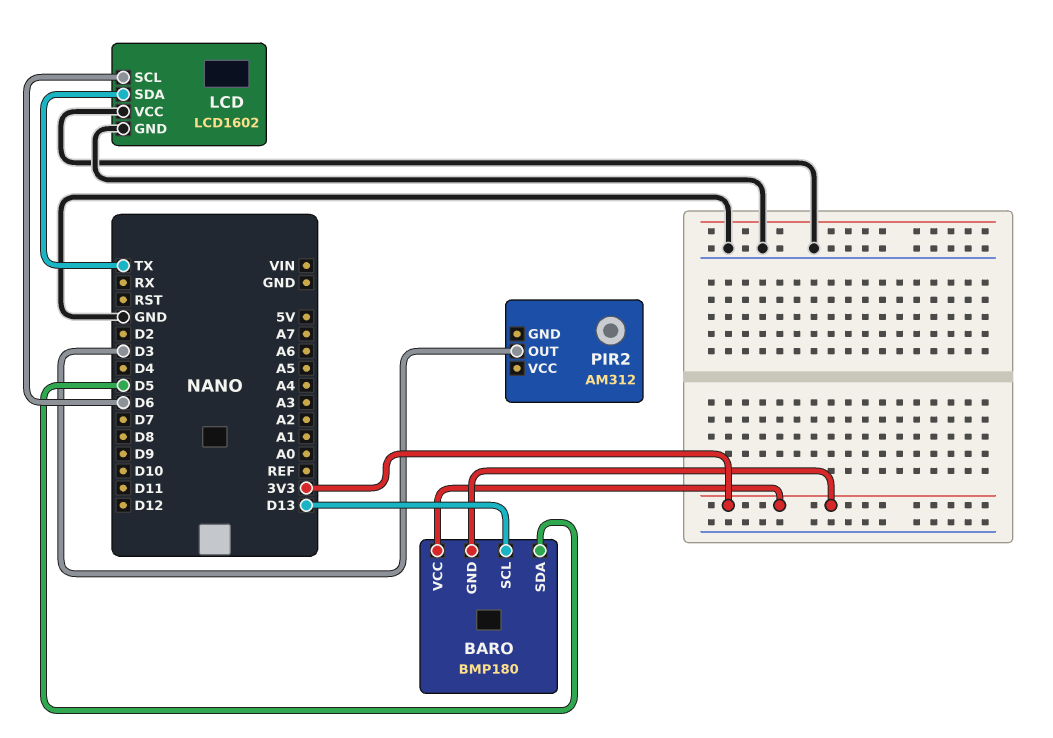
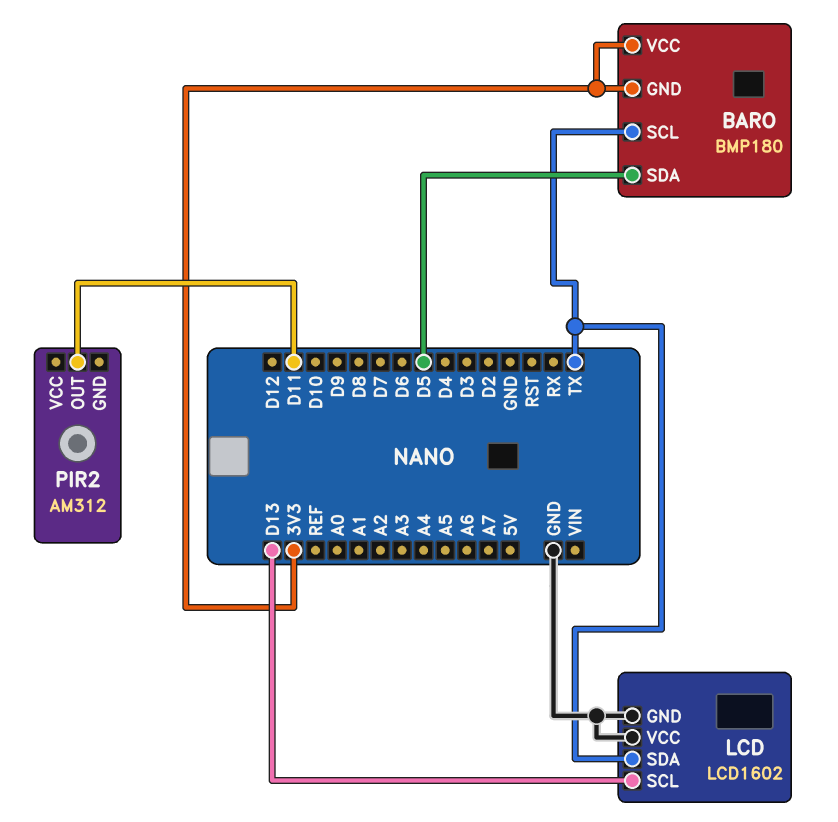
BARO pin SCL: D13 -> TX
LCD pin SCL: D6 -> D13
PIR2 pin OUT: D3 -> D11

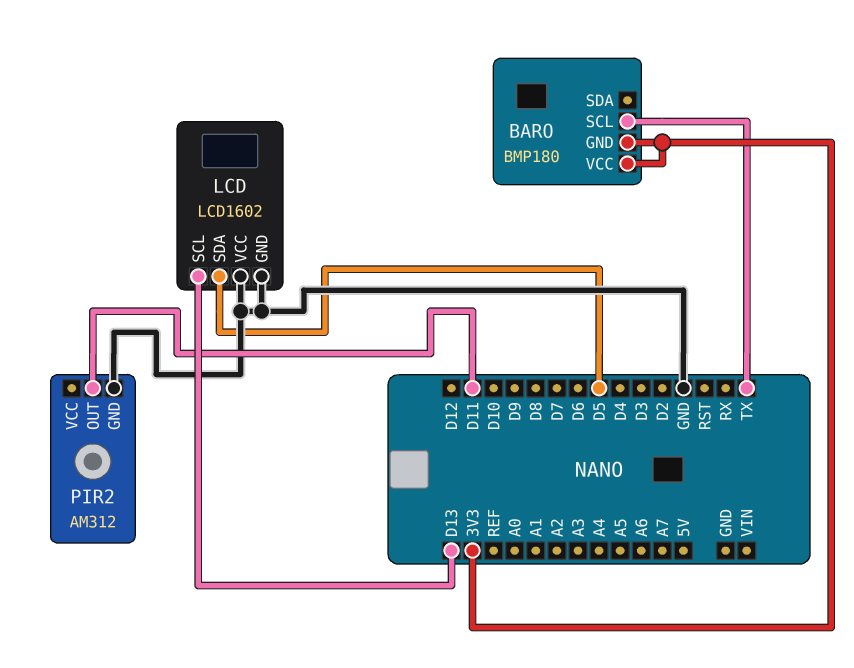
BARO pin SDA: D5 -> none
LCD pin SDA: TX -> D5
PIR2 pin GND: none -> GND

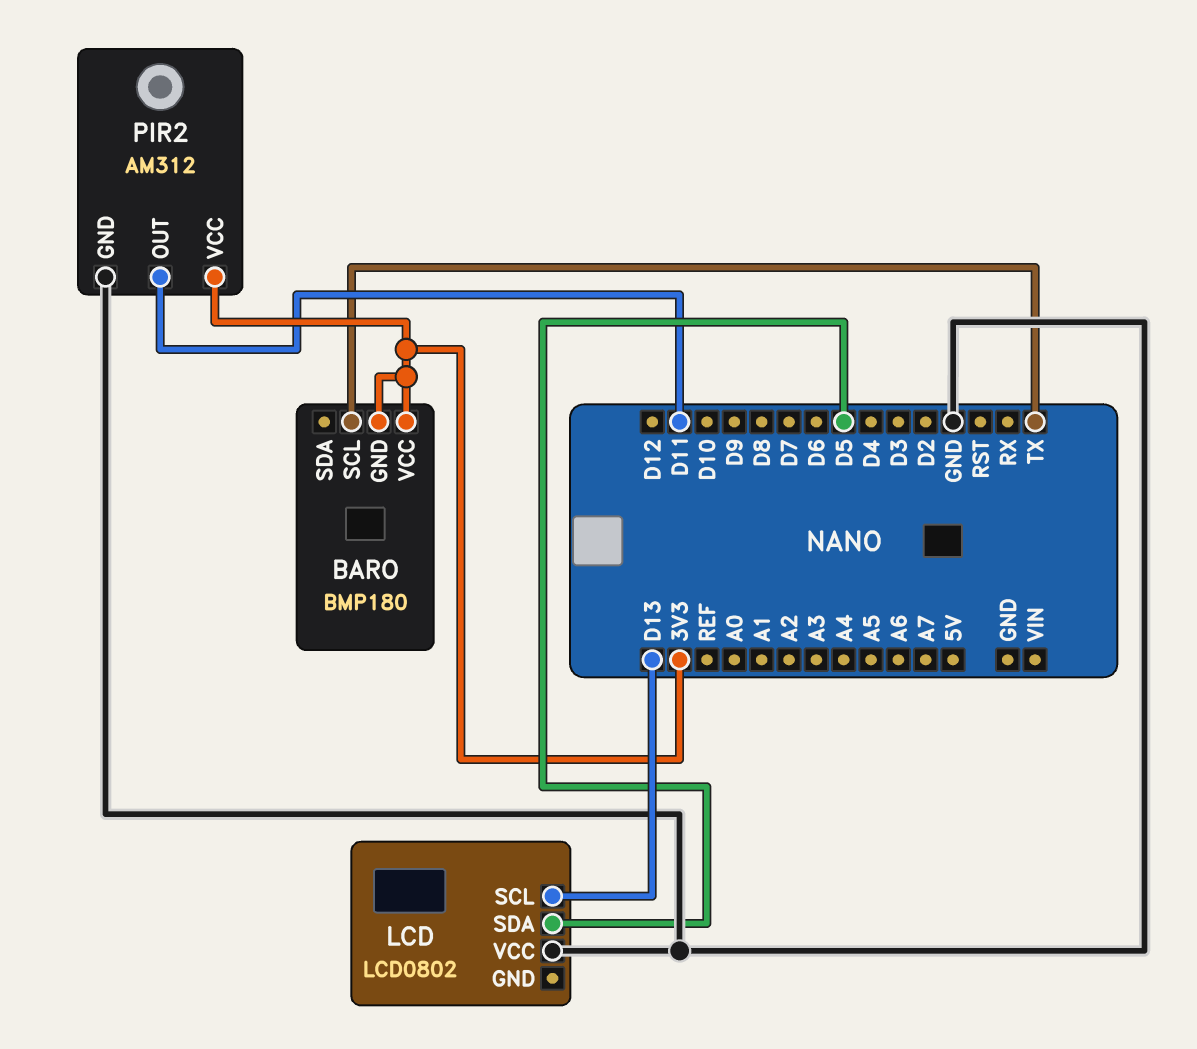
LCD: LCD1602 -> LCD0802
LCD pin GND: GND -> none
PIR2 pin VCC: none -> 3V3

